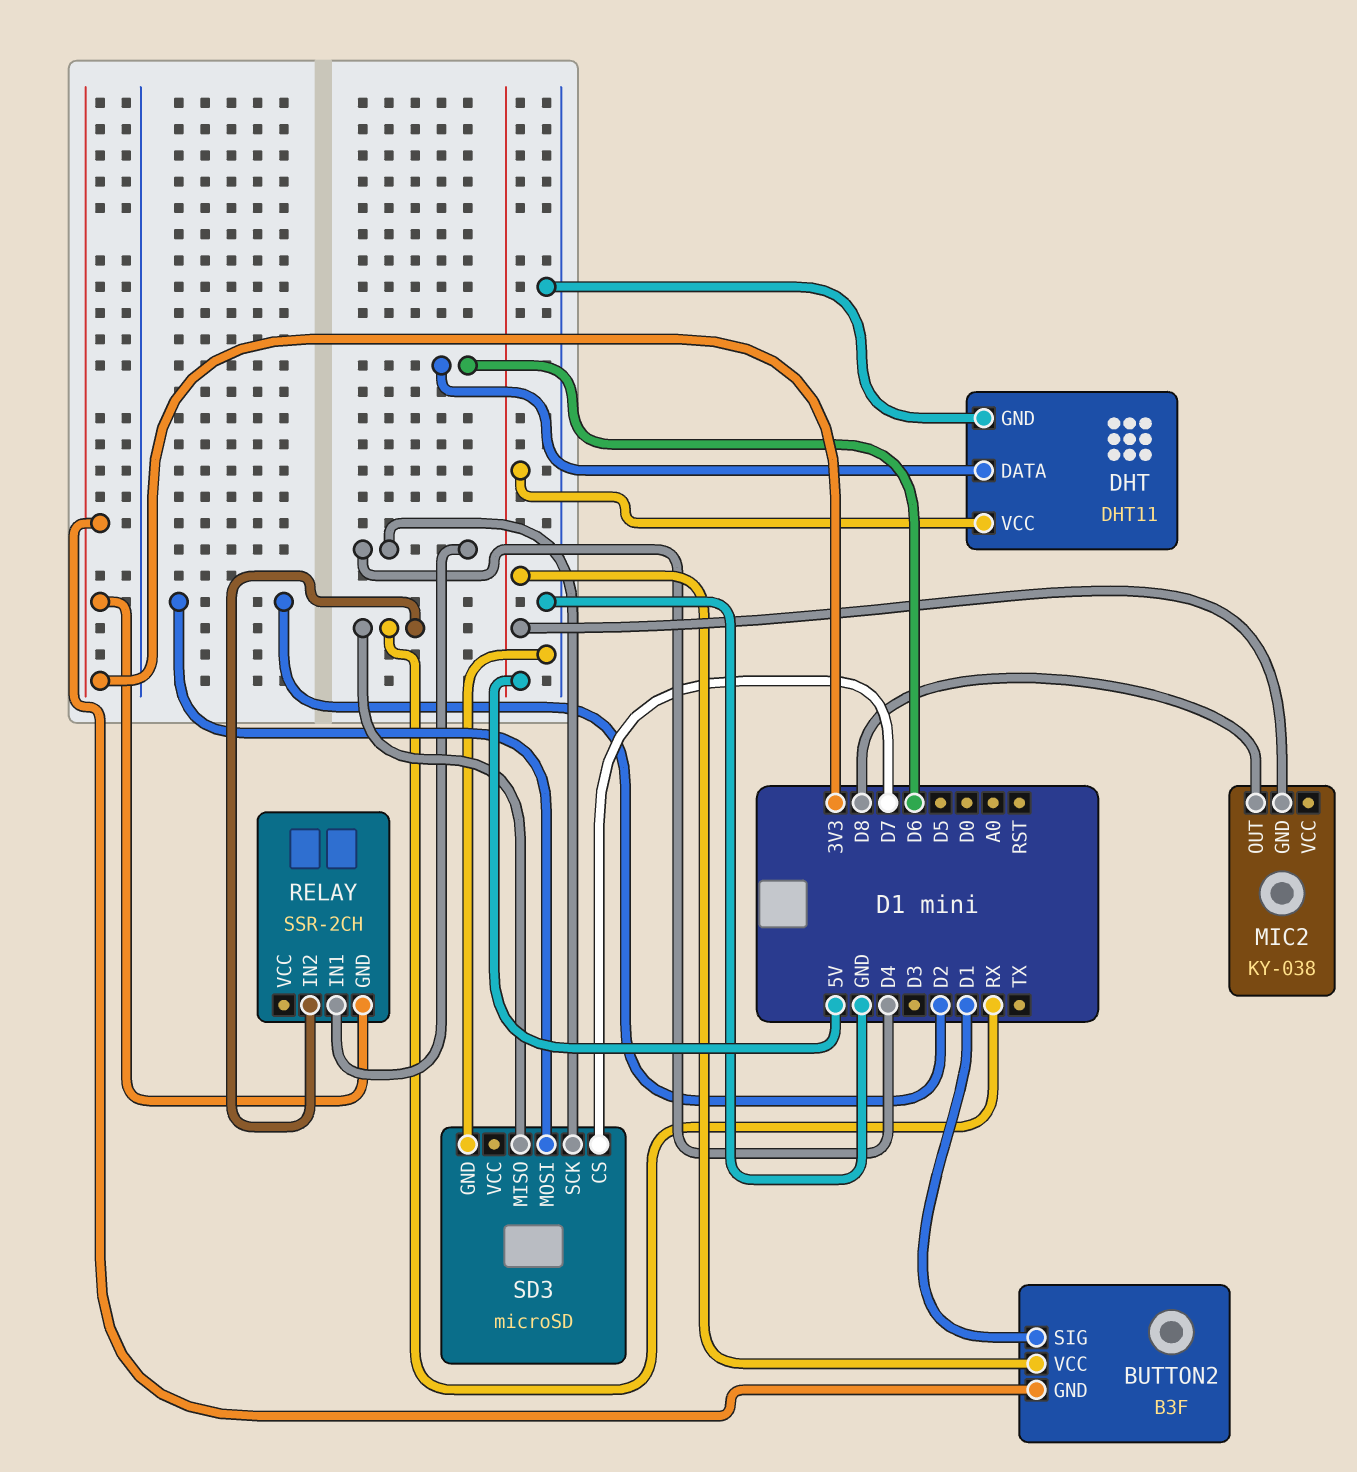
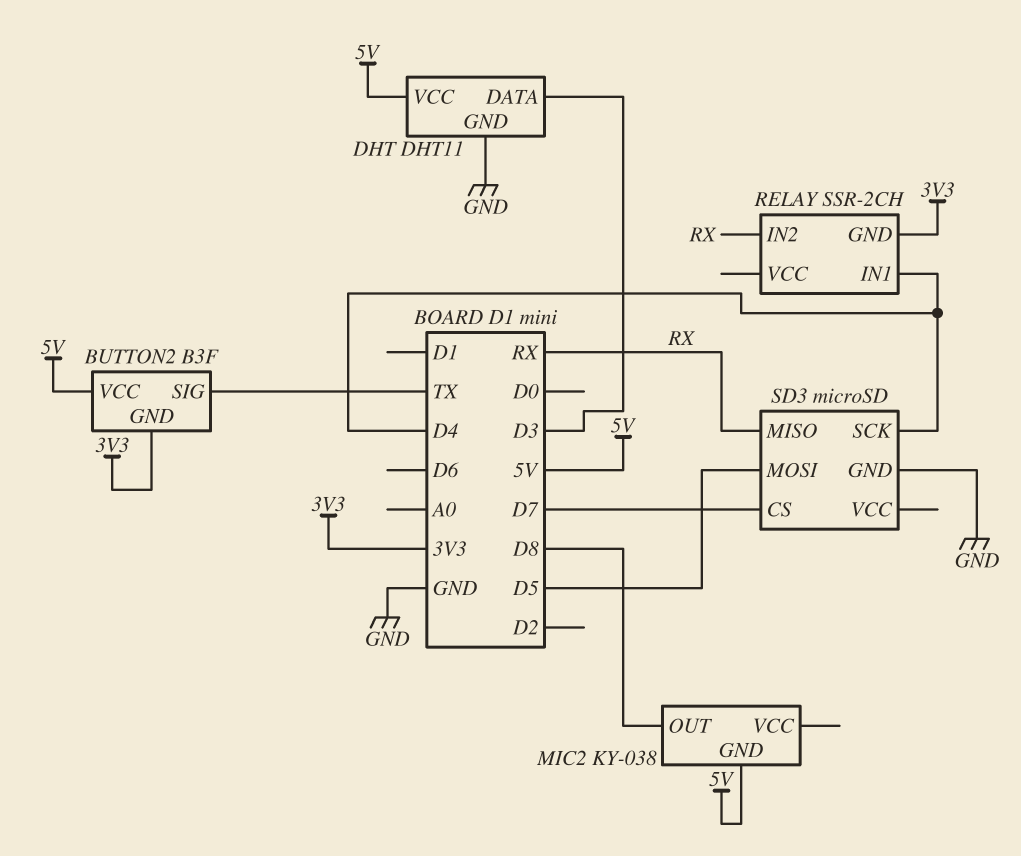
BUTTON2 pin SIG: D1 -> TX
DHT pin DATA: D6 -> D3
SD3 pin MOSI: D2 -> D5

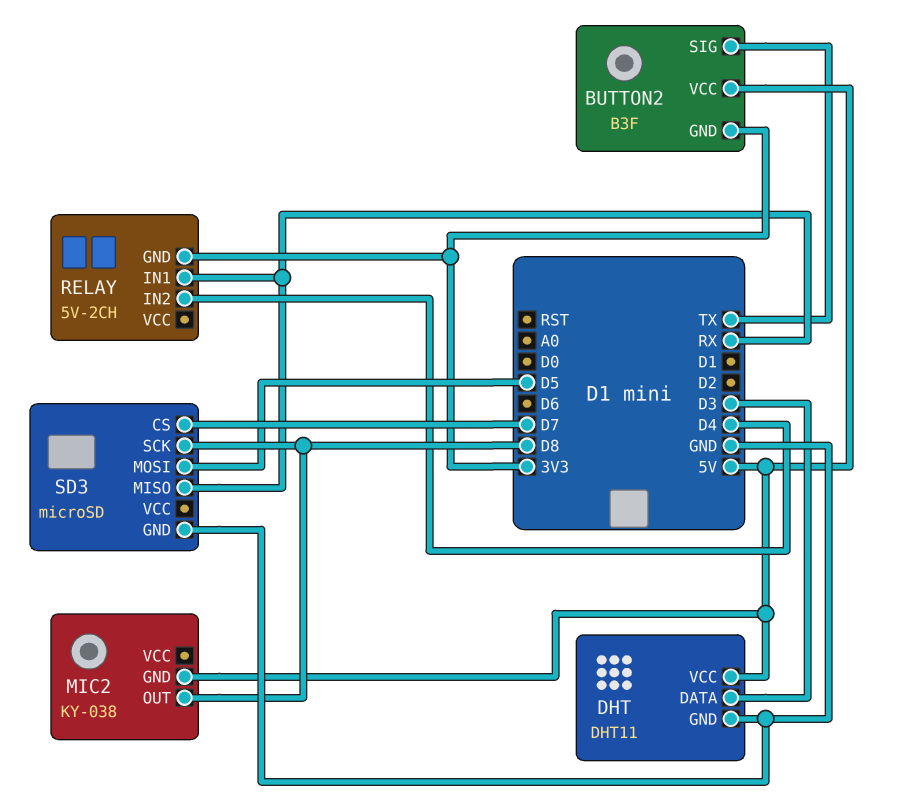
RELAY: SSR-2CH -> 5V-2CH
RELAY pin IN1: D4 -> RX
RELAY pin IN2: RX -> D4
SD3 pin SCK: D4 -> D8

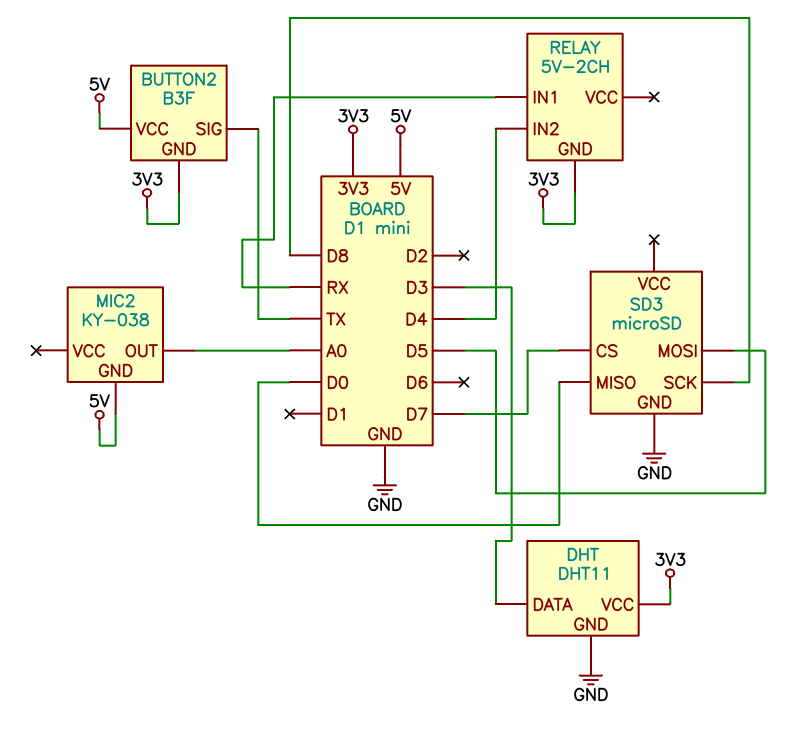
DHT pin VCC: 5V -> 3V3
MIC2 pin OUT: D8 -> A0
SD3 pin MISO: RX -> D0

